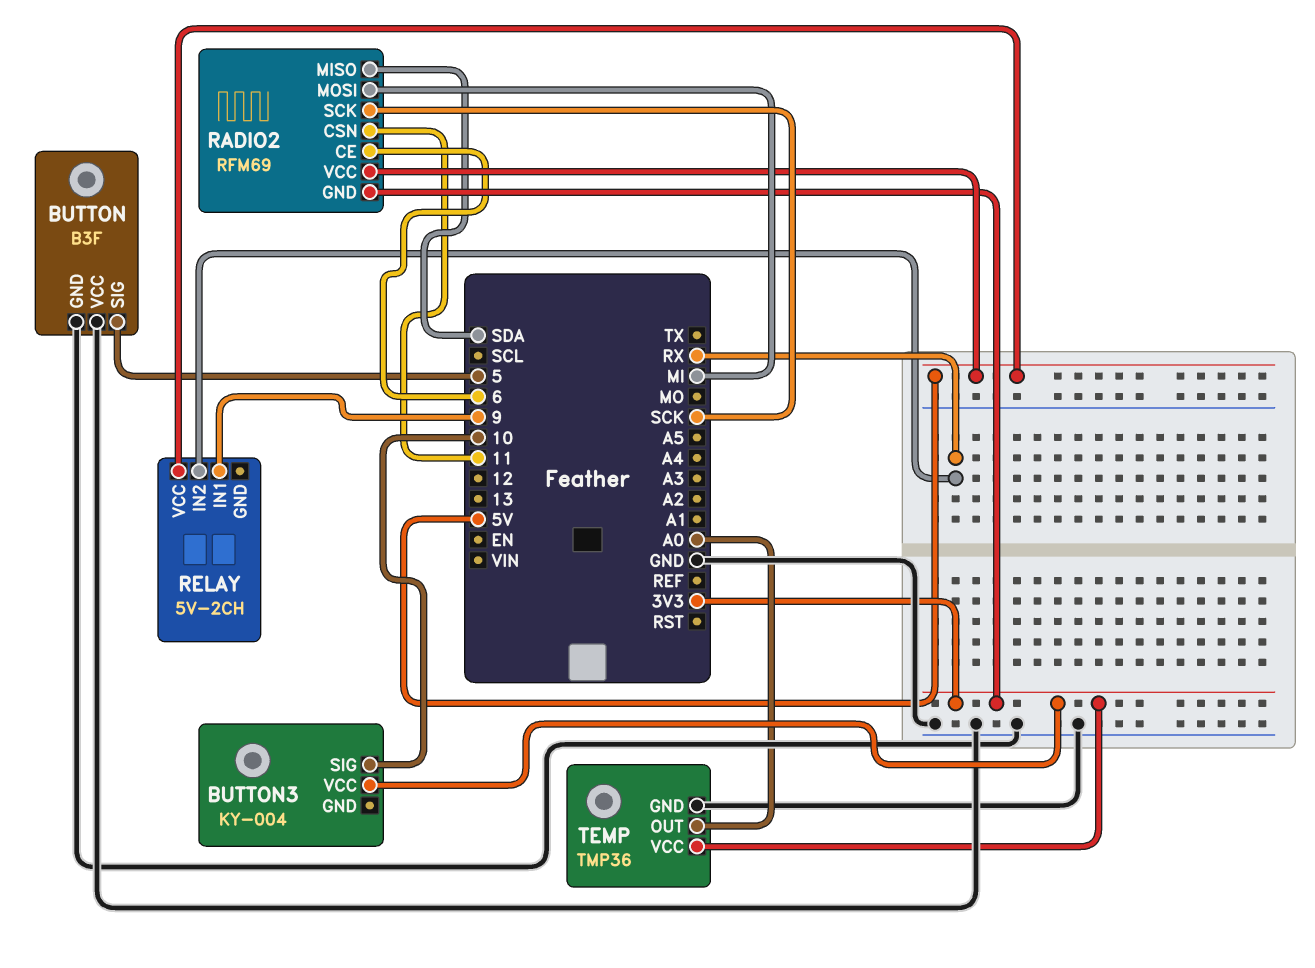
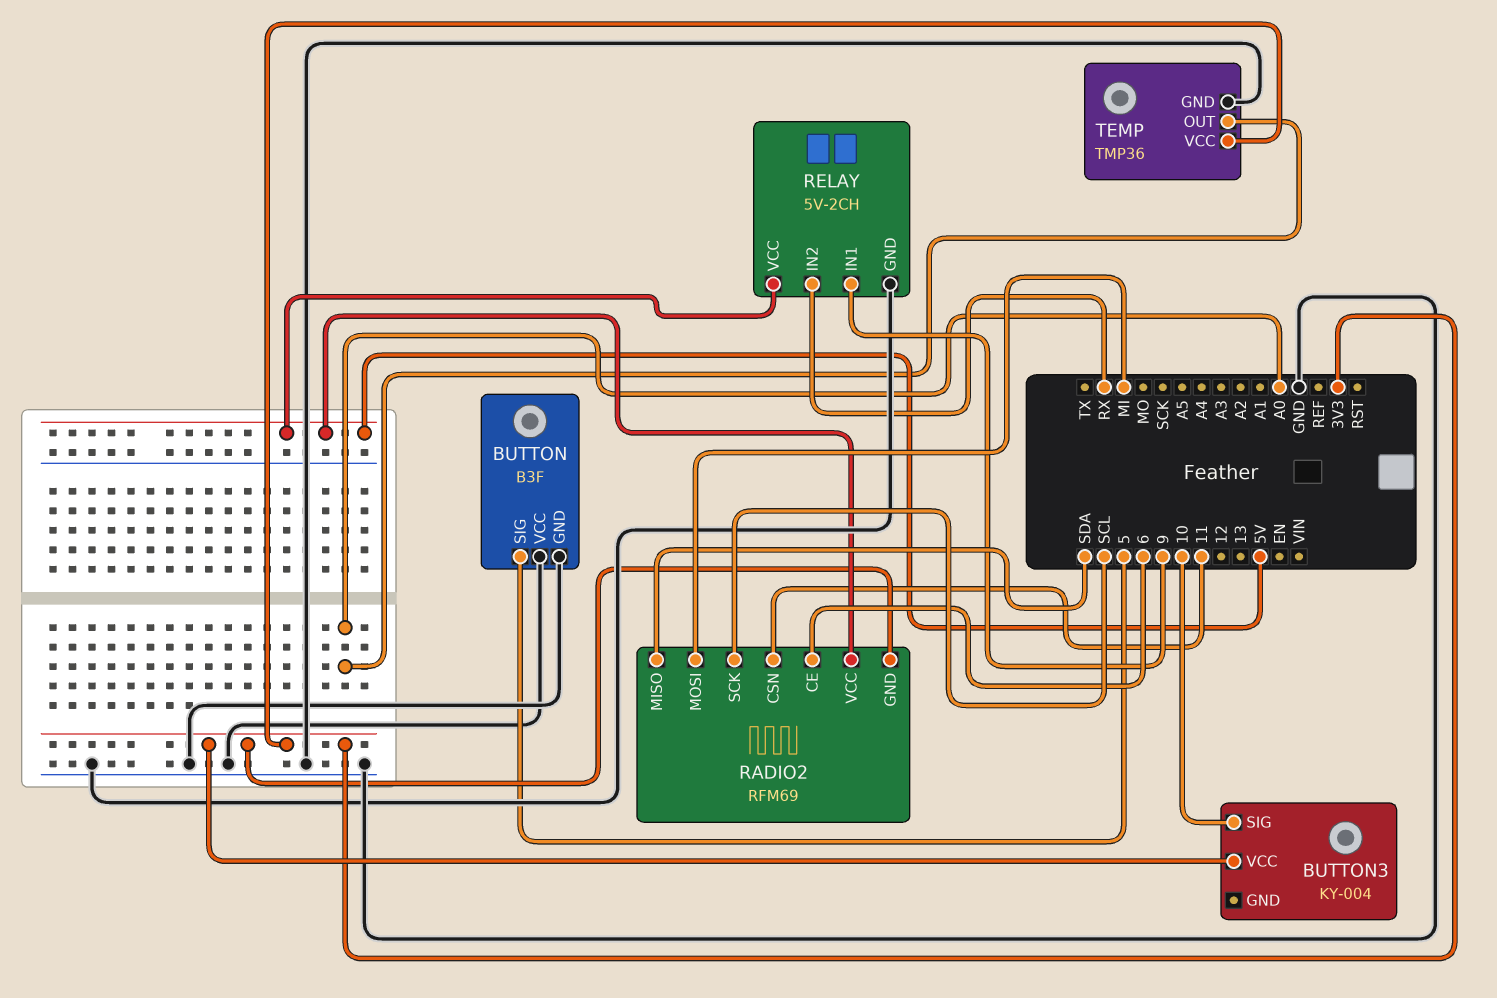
RADIO2 pin SCK: SCK -> SCL
RELAY pin GND: none -> GND

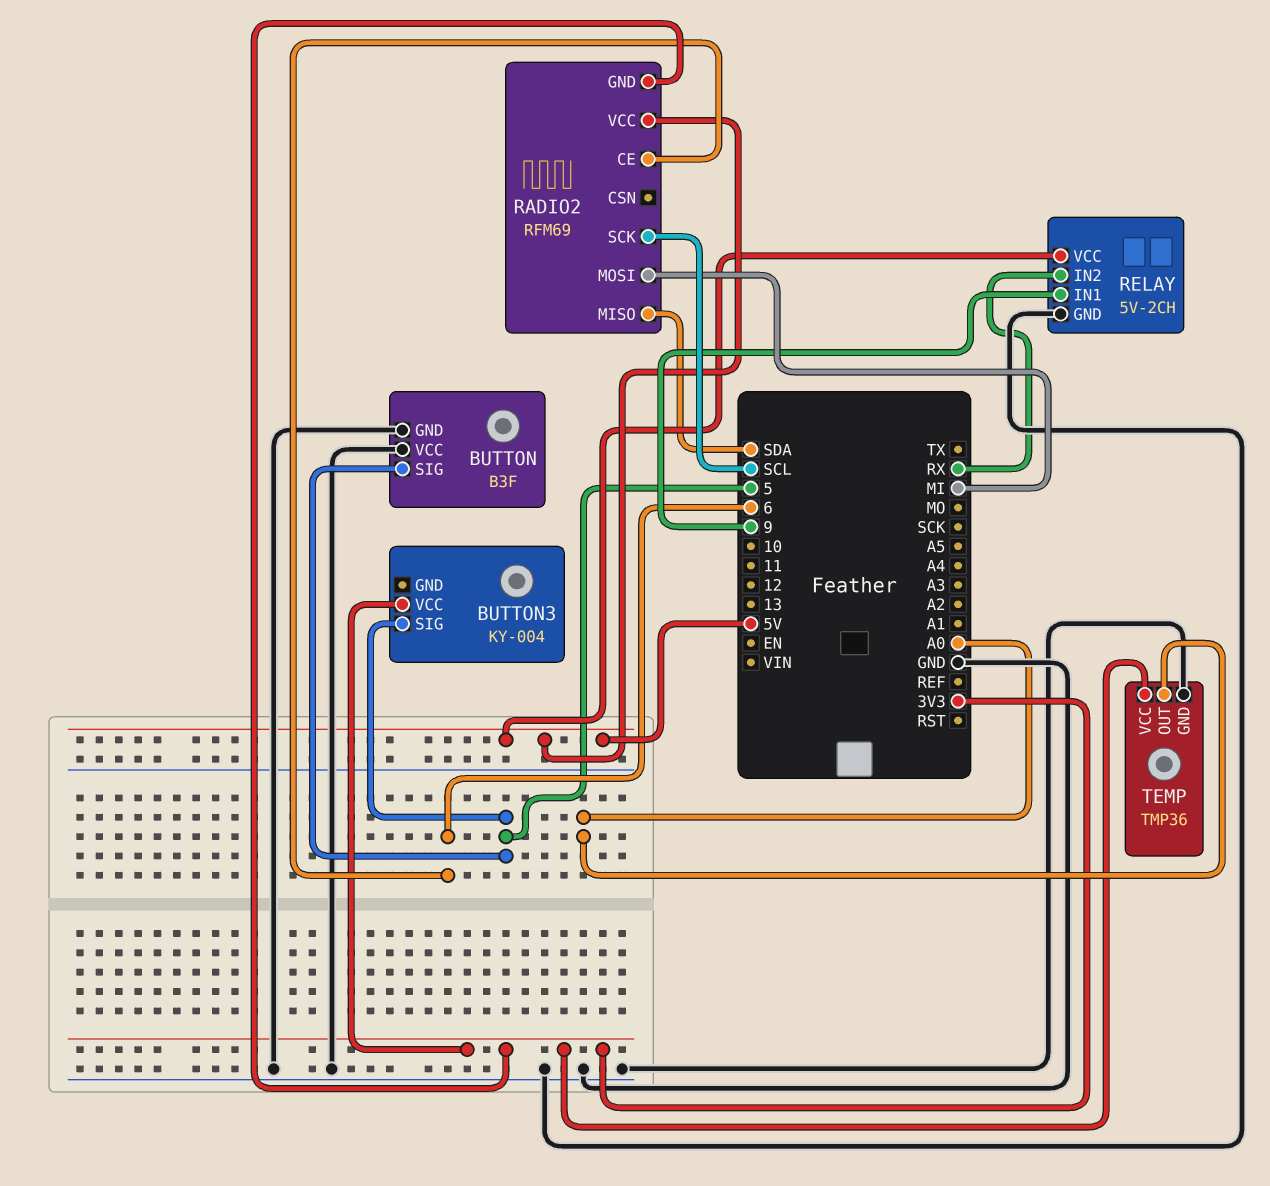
BUTTON3 pin SIG: 10 -> 5
RADIO2 pin CSN: 11 -> none

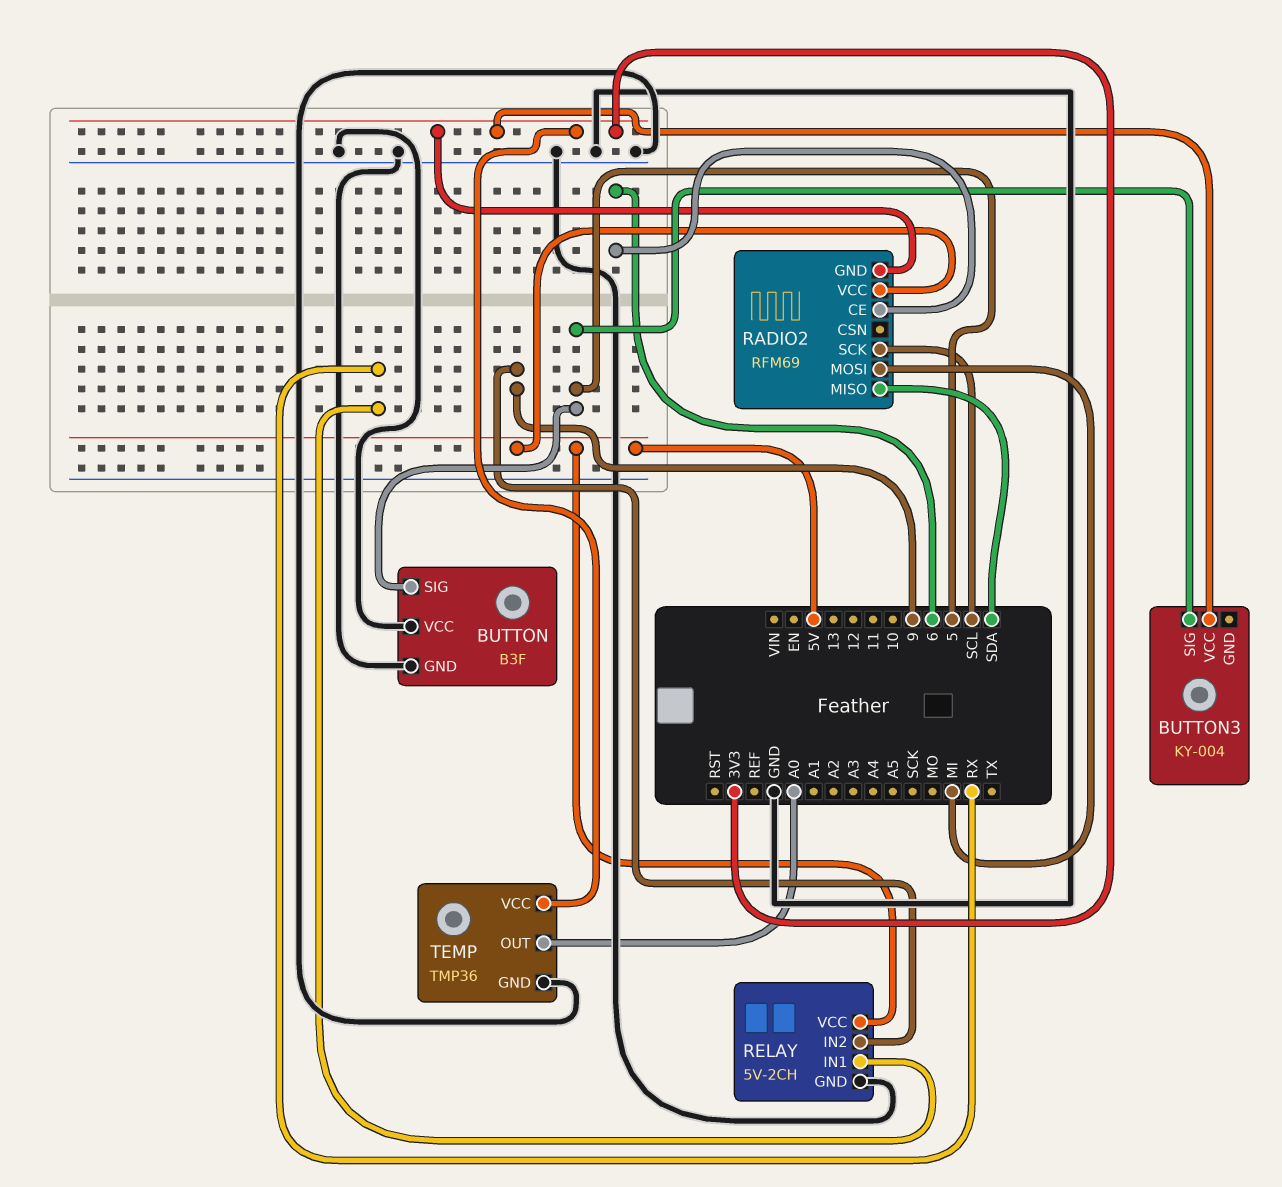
RELAY pin IN1: 9 -> RX
RELAY pin IN2: RX -> 9

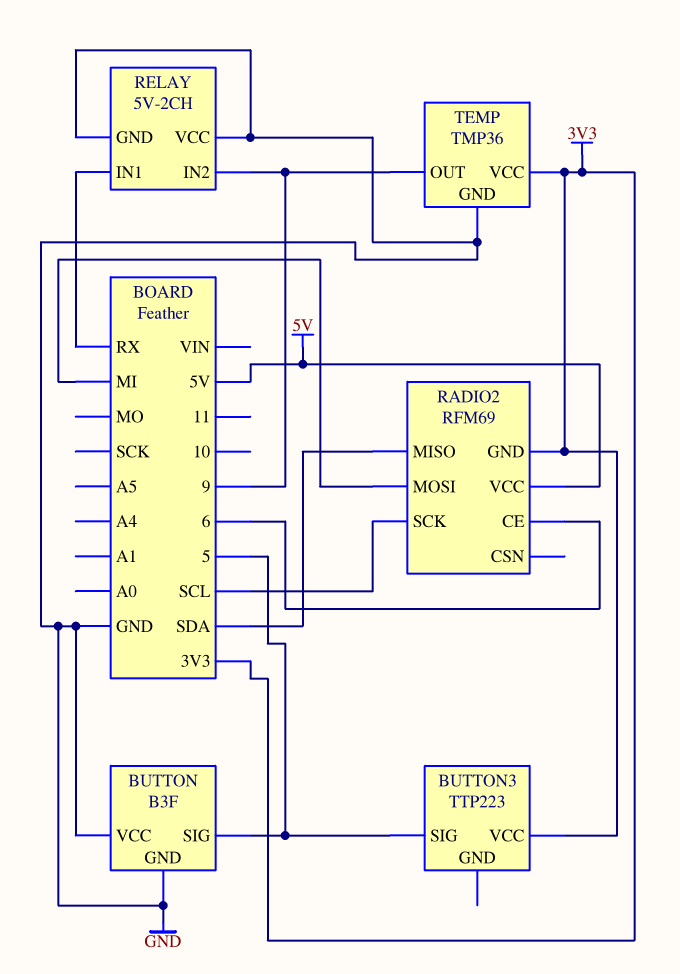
BUTTON3: KY-004 -> TTP223
RELAY pin VCC: 5V -> GND
TEMP pin OUT: A0 -> 9

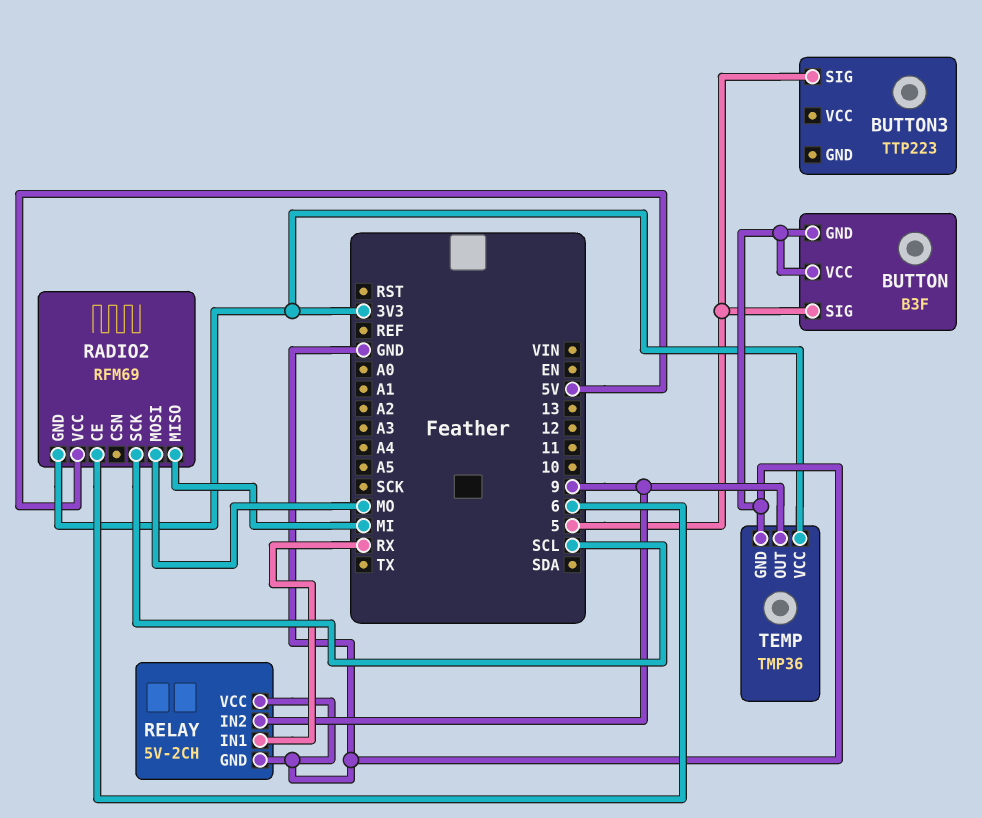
BUTTON3 pin VCC: 3V3 -> none
RADIO2 pin MISO: SDA -> MI
RADIO2 pin MOSI: MI -> MO

